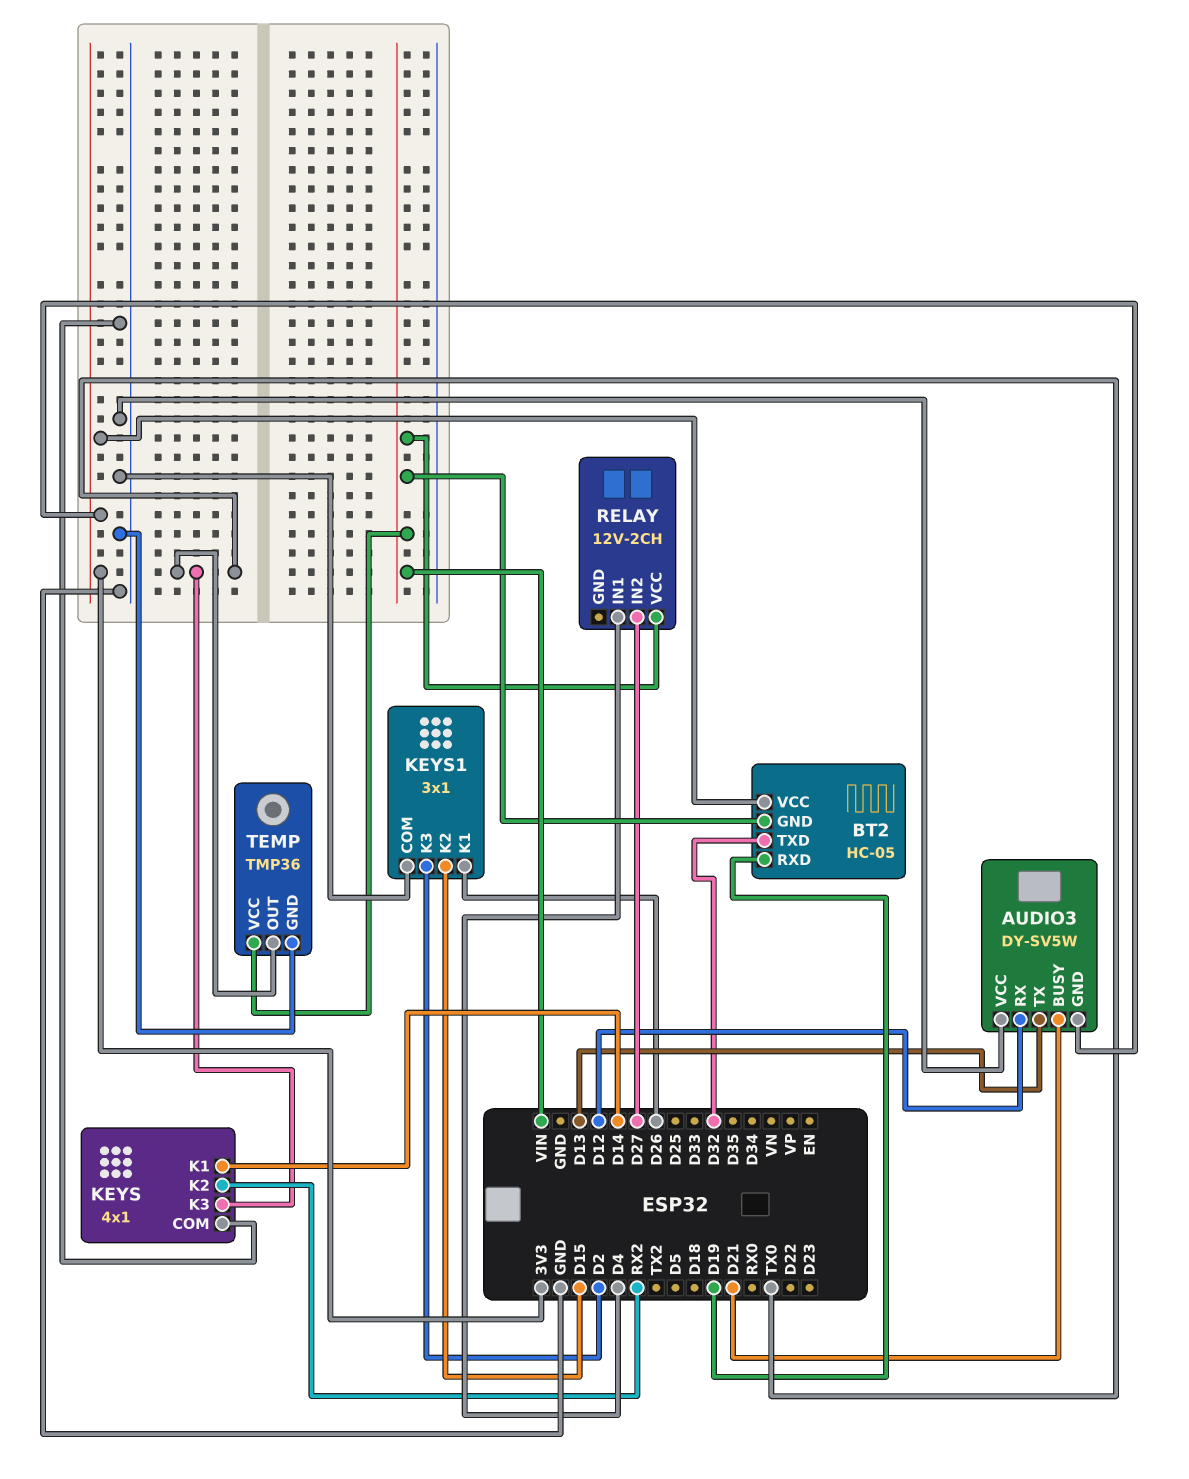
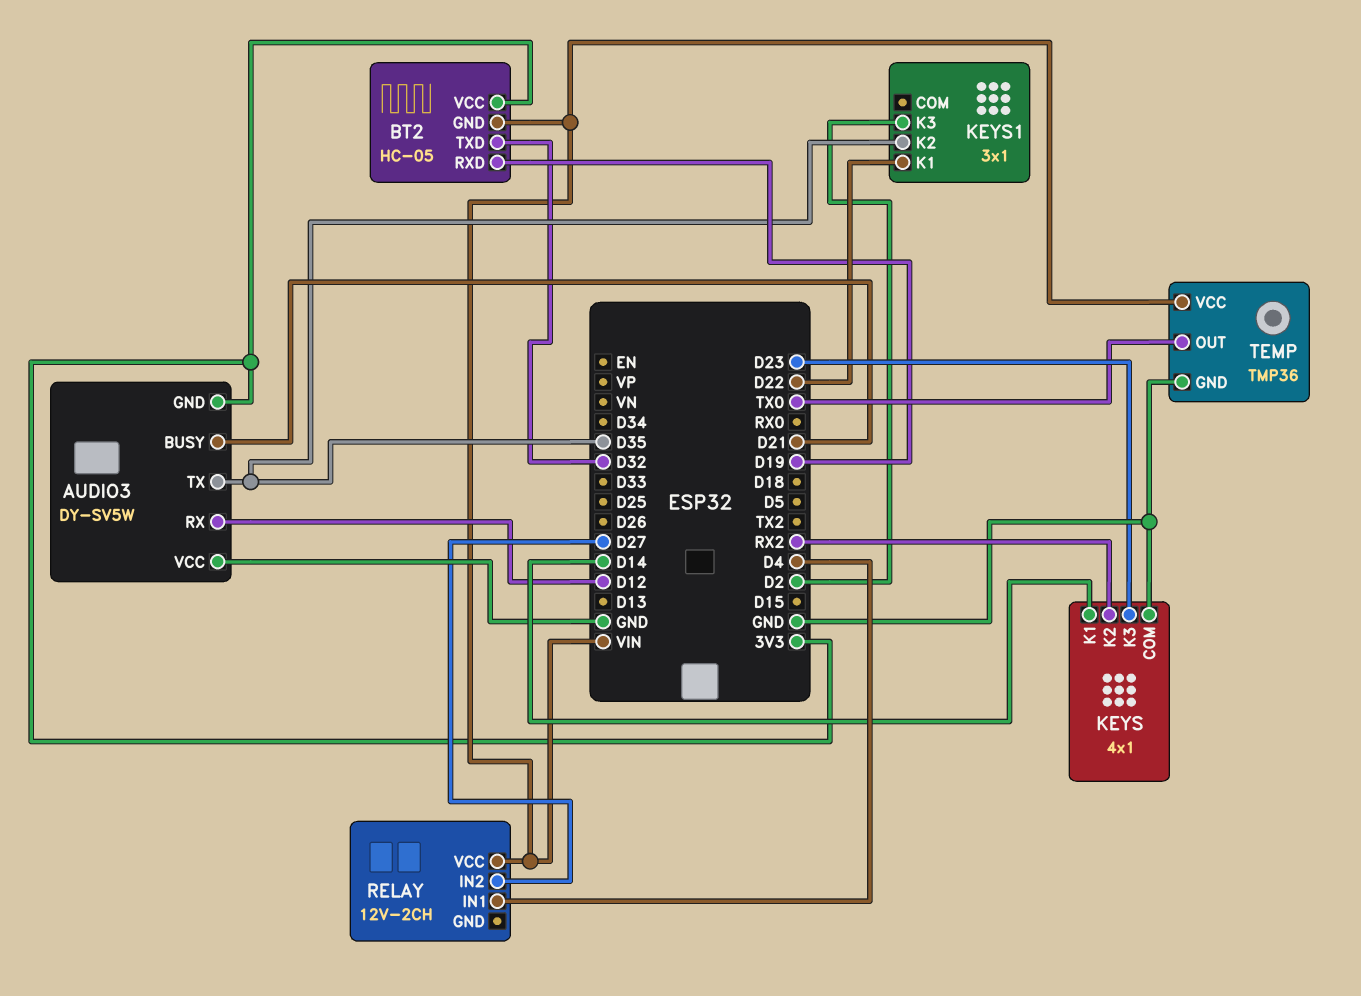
AUDIO3 pin TX: D13 -> D35
KEYS pin K3: TX0 -> D23
KEYS1 pin COM: GND -> none
KEYS1 pin K1: D26 -> D22
KEYS1 pin K2: D15 -> D35

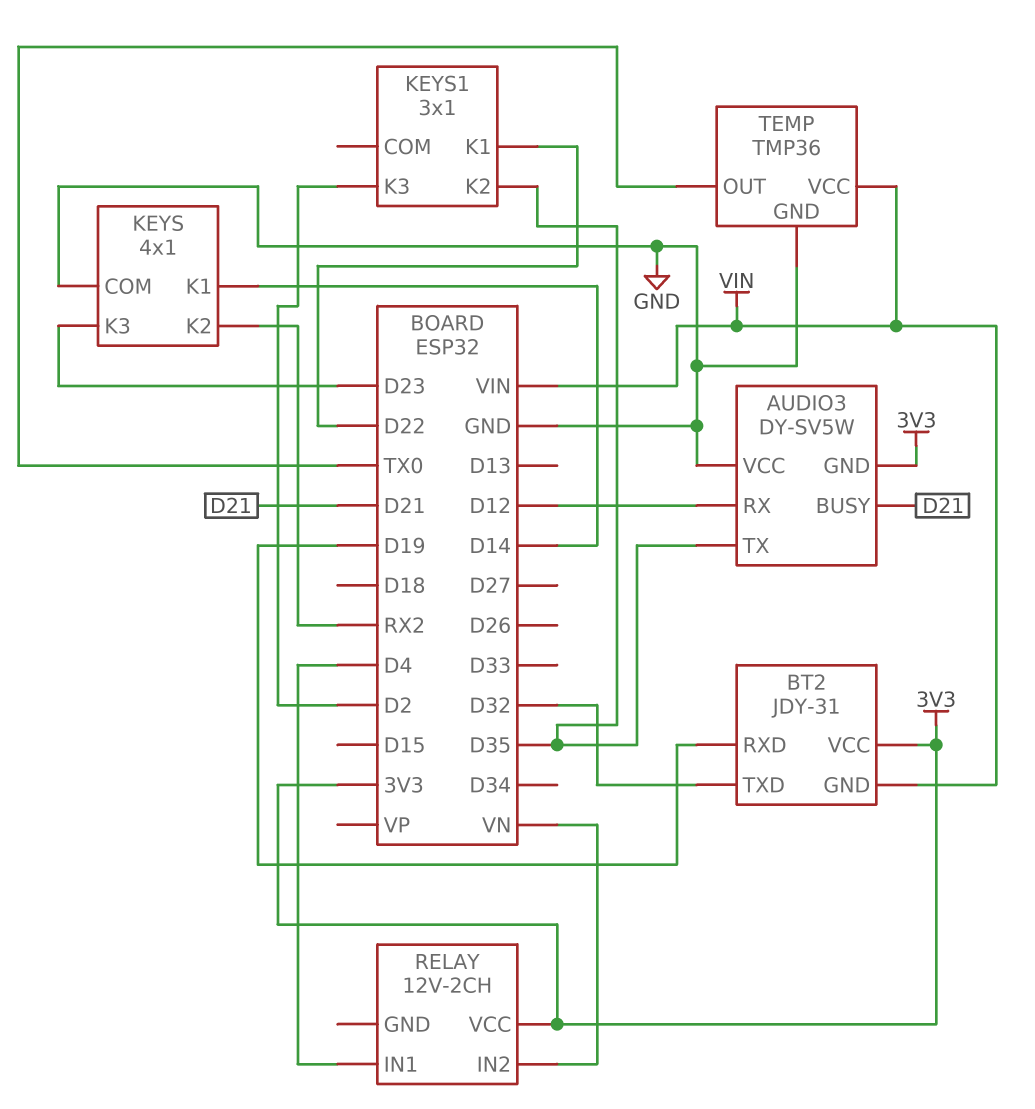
BT2: HC-05 -> JDY-31
RELAY pin IN2: D27 -> VN
RELAY pin VCC: VIN -> 3V3

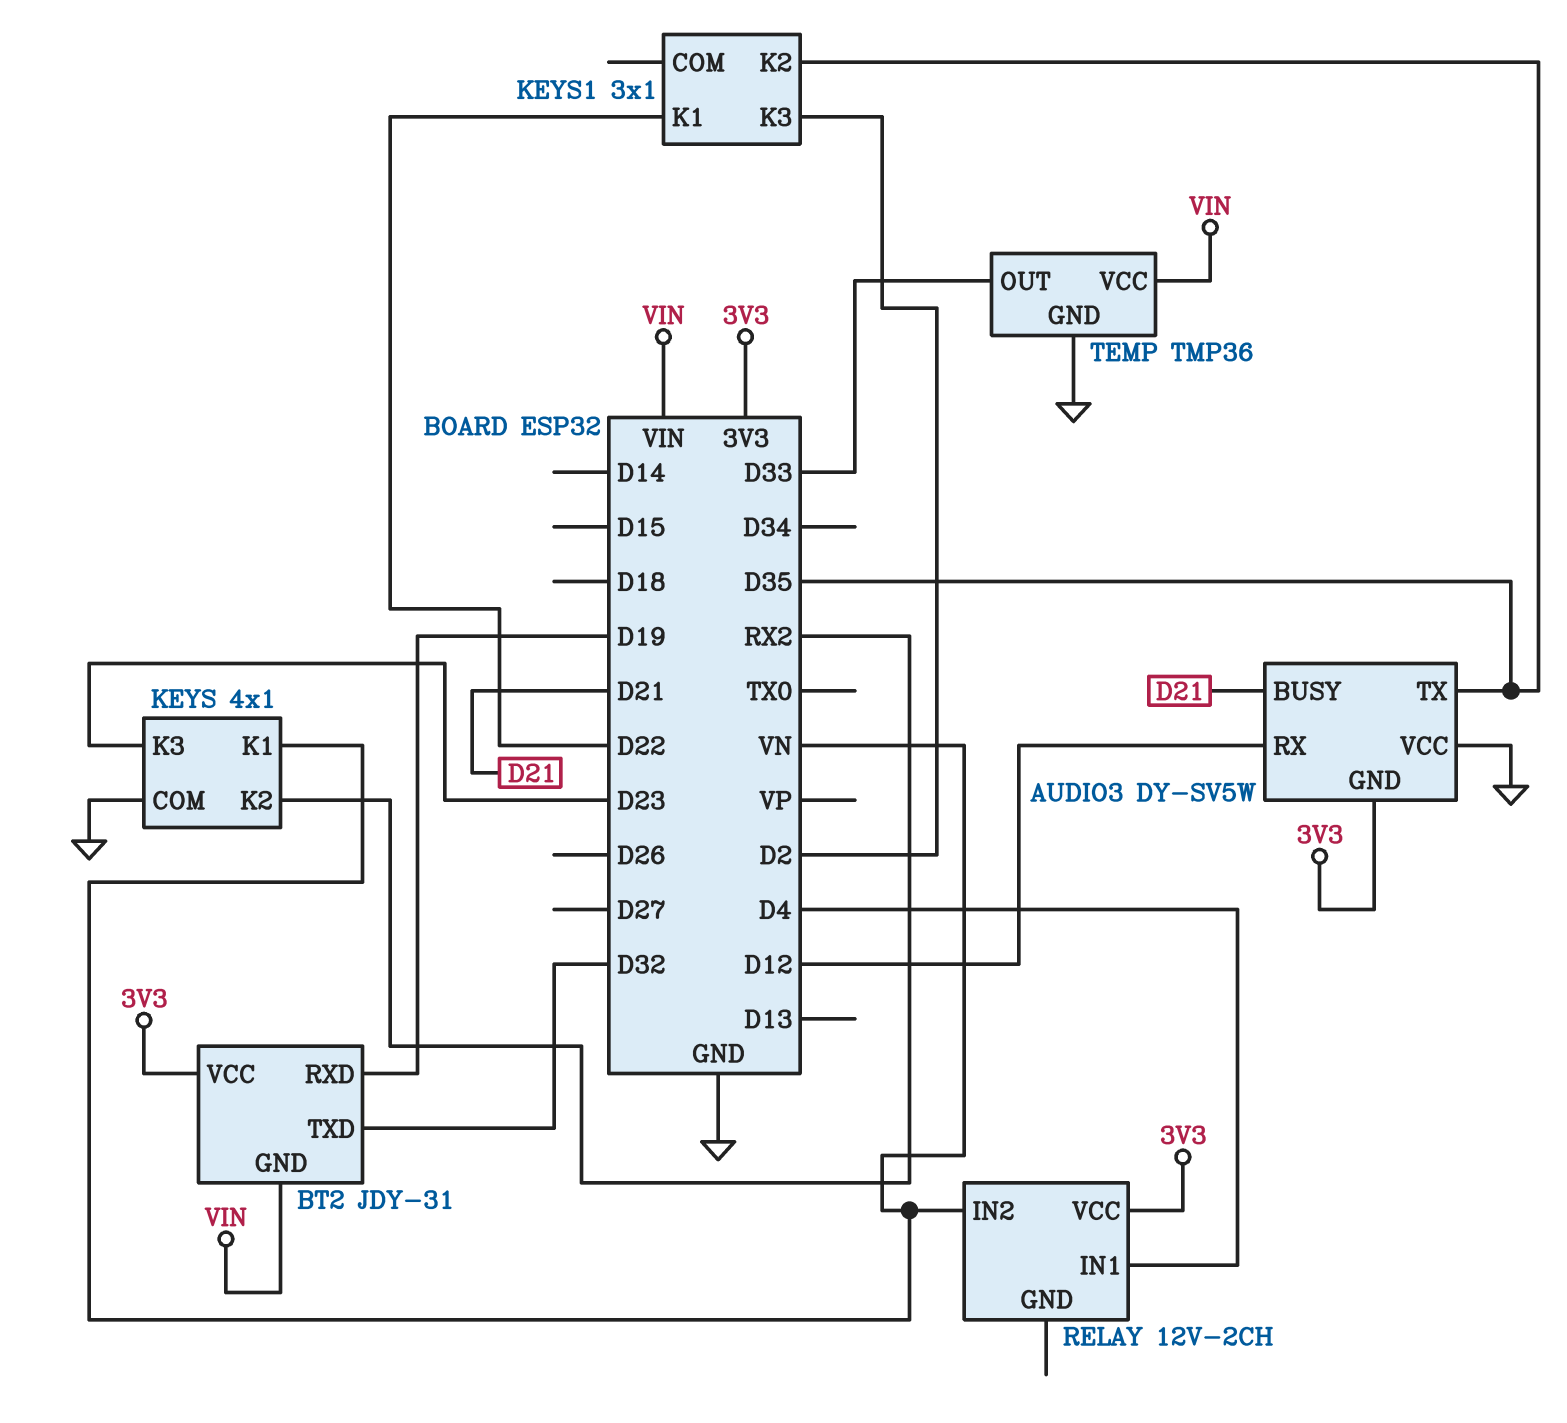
KEYS pin K1: D14 -> VN
TEMP pin OUT: TX0 -> D33

